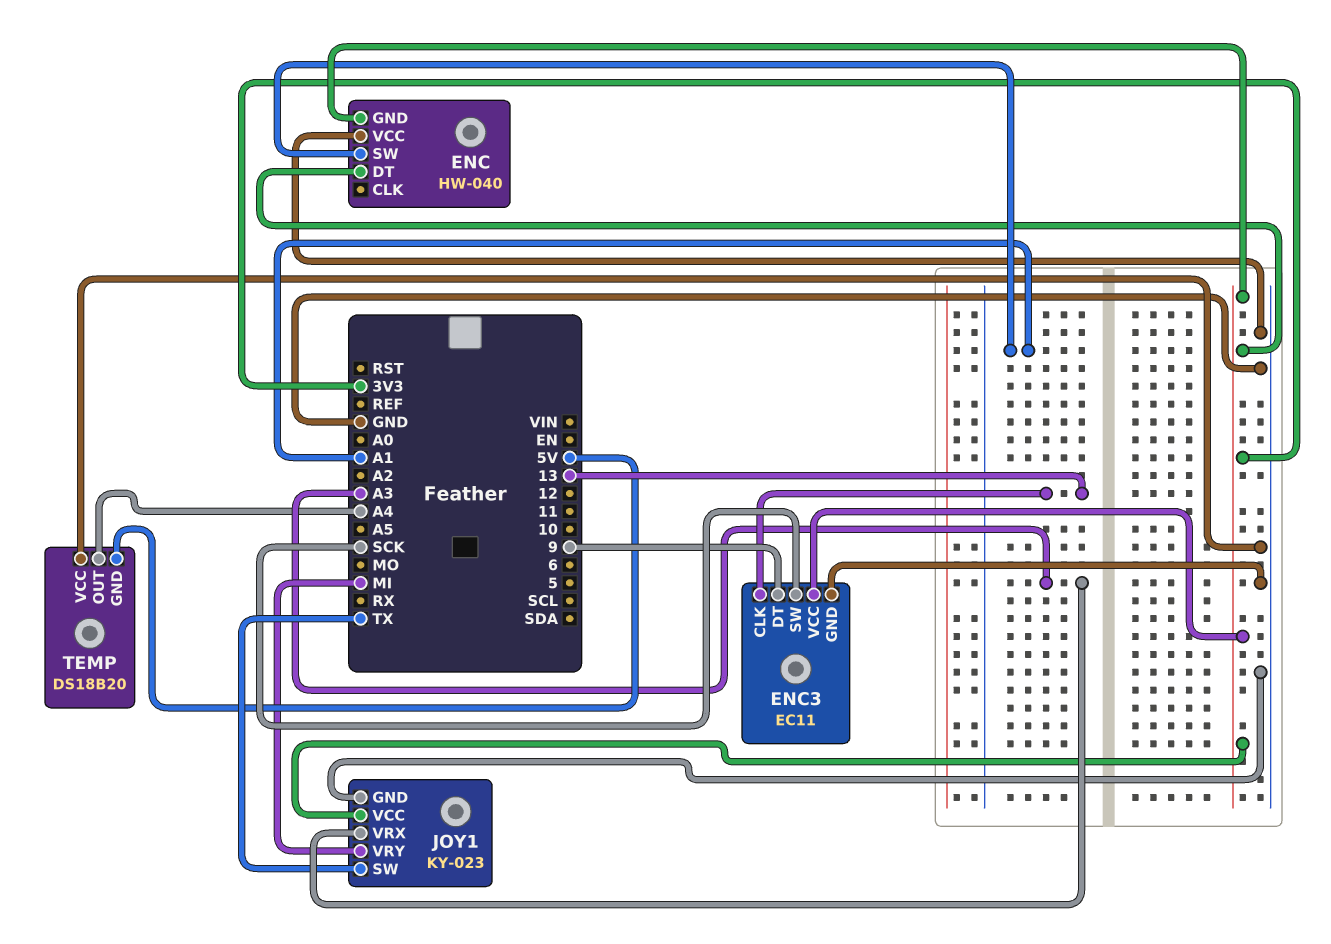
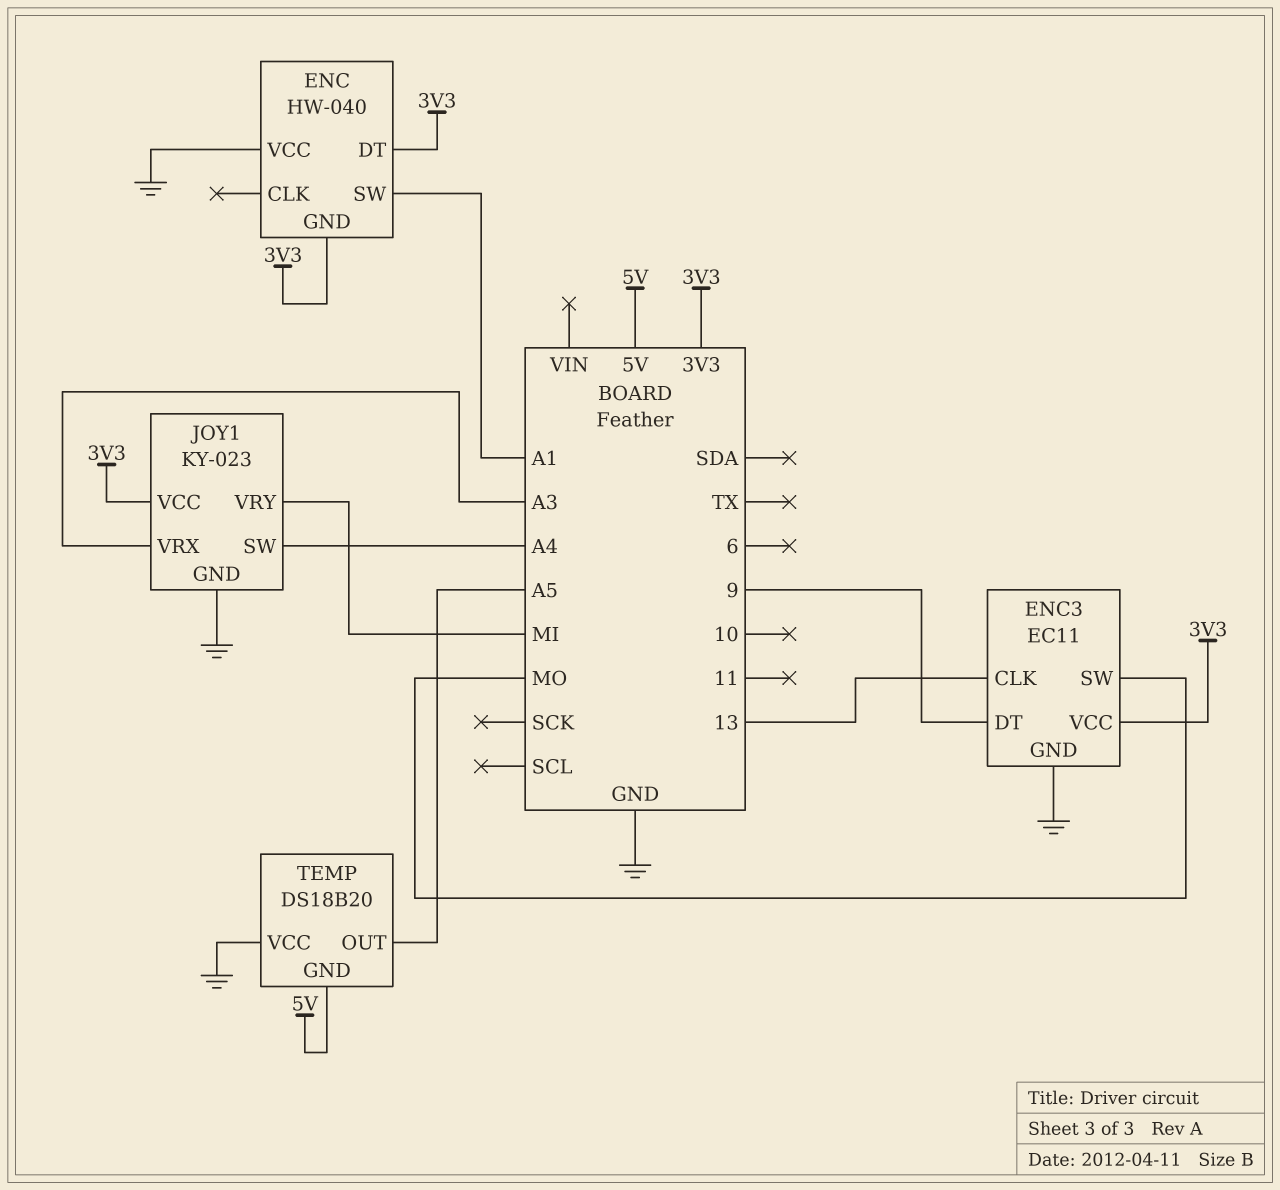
ENC3 pin SW: SCK -> MO
JOY1 pin SW: TX -> A4
TEMP pin OUT: A4 -> A5

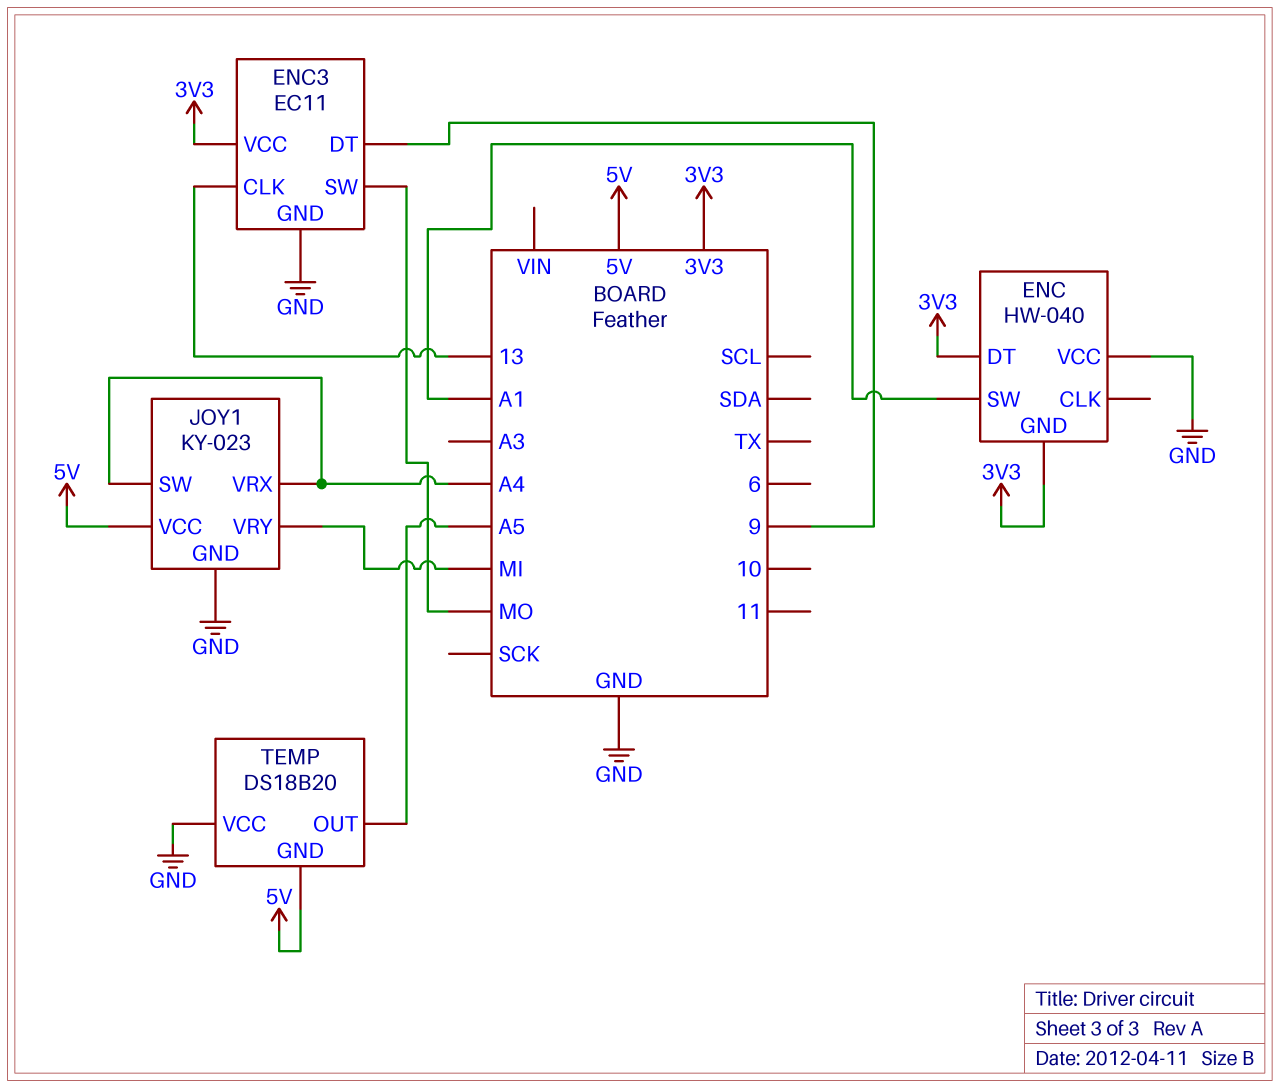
JOY1 pin VCC: 3V3 -> 5V
JOY1 pin VRX: A3 -> A4

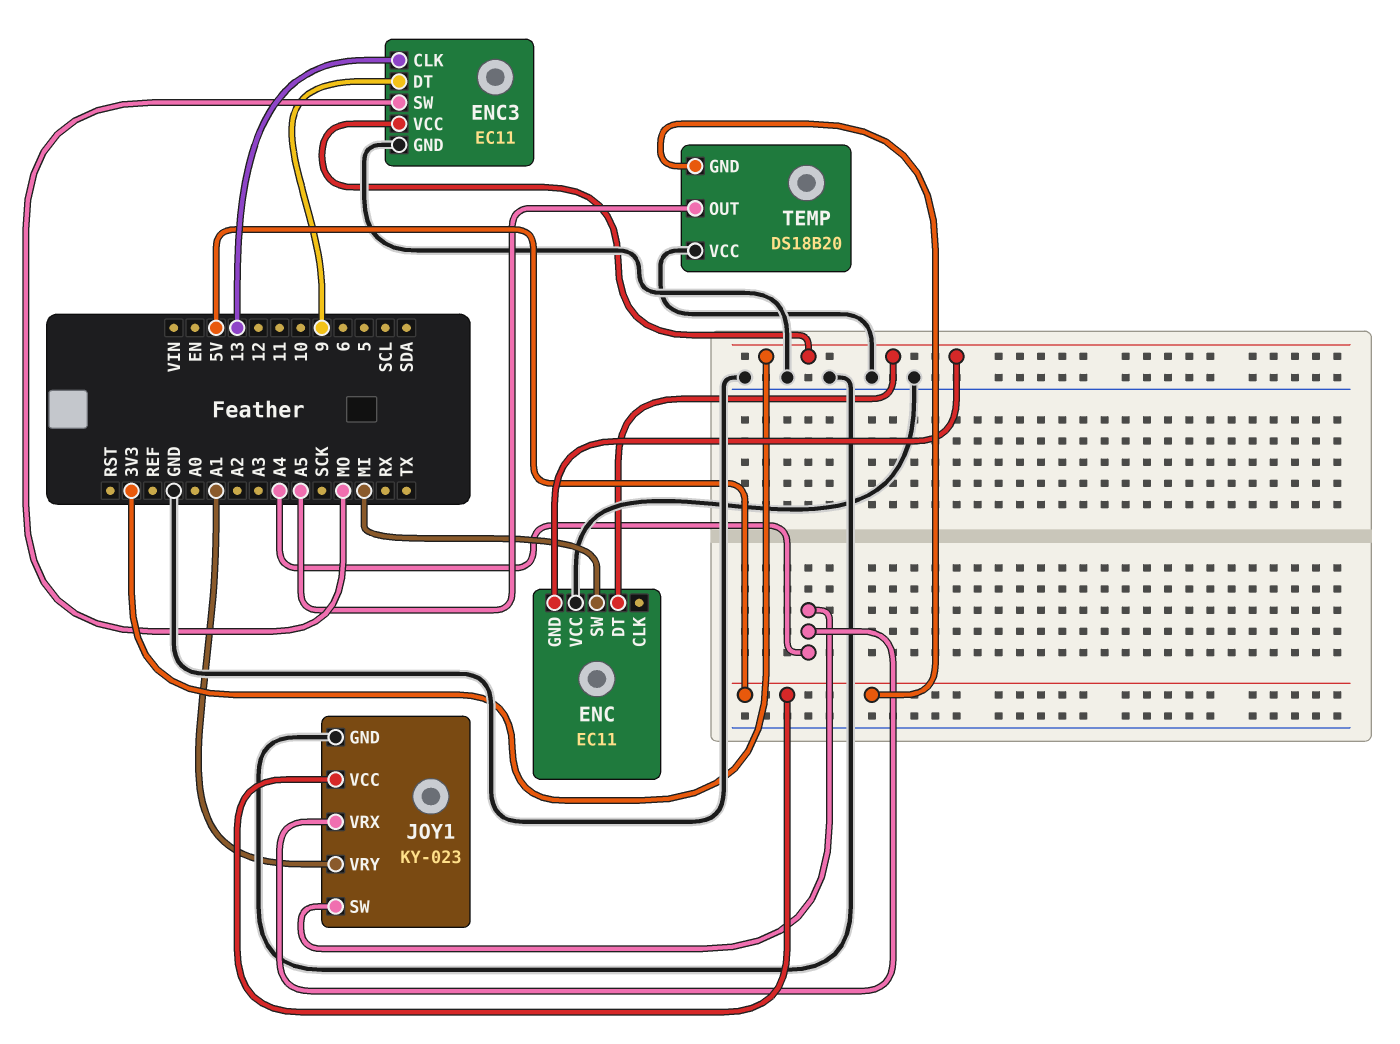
ENC: HW-040 -> EC11
ENC pin SW: A1 -> MI
JOY1 pin VRY: MI -> A1

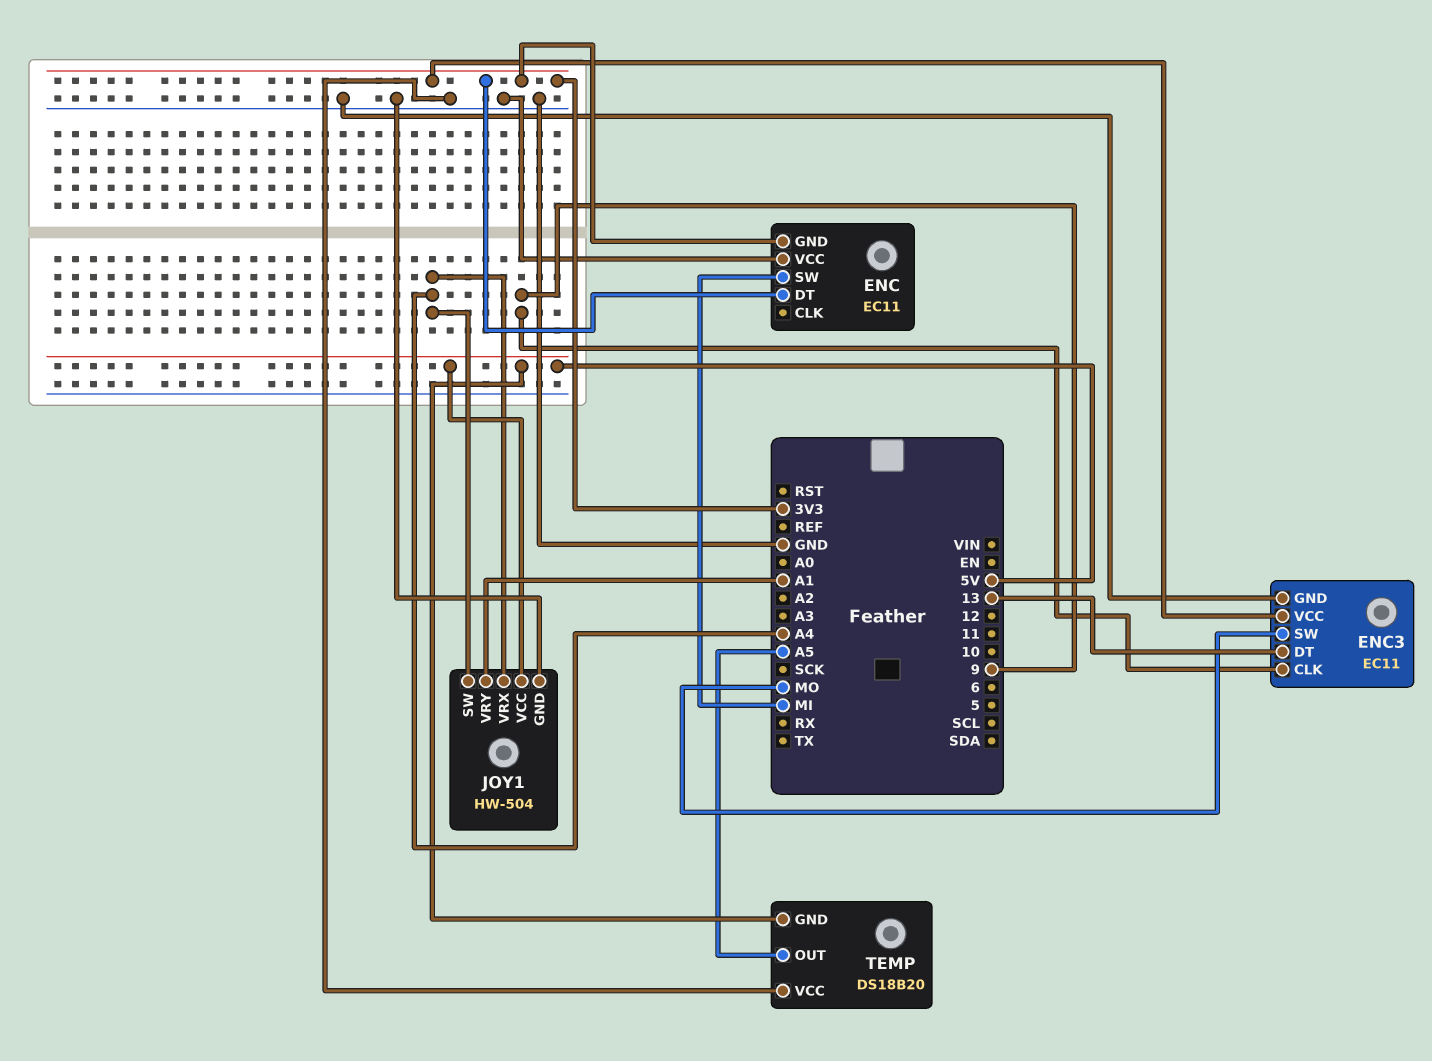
ENC3 pin CLK: 13 -> 9
ENC3 pin DT: 9 -> 13
JOY1: KY-023 -> HW-504

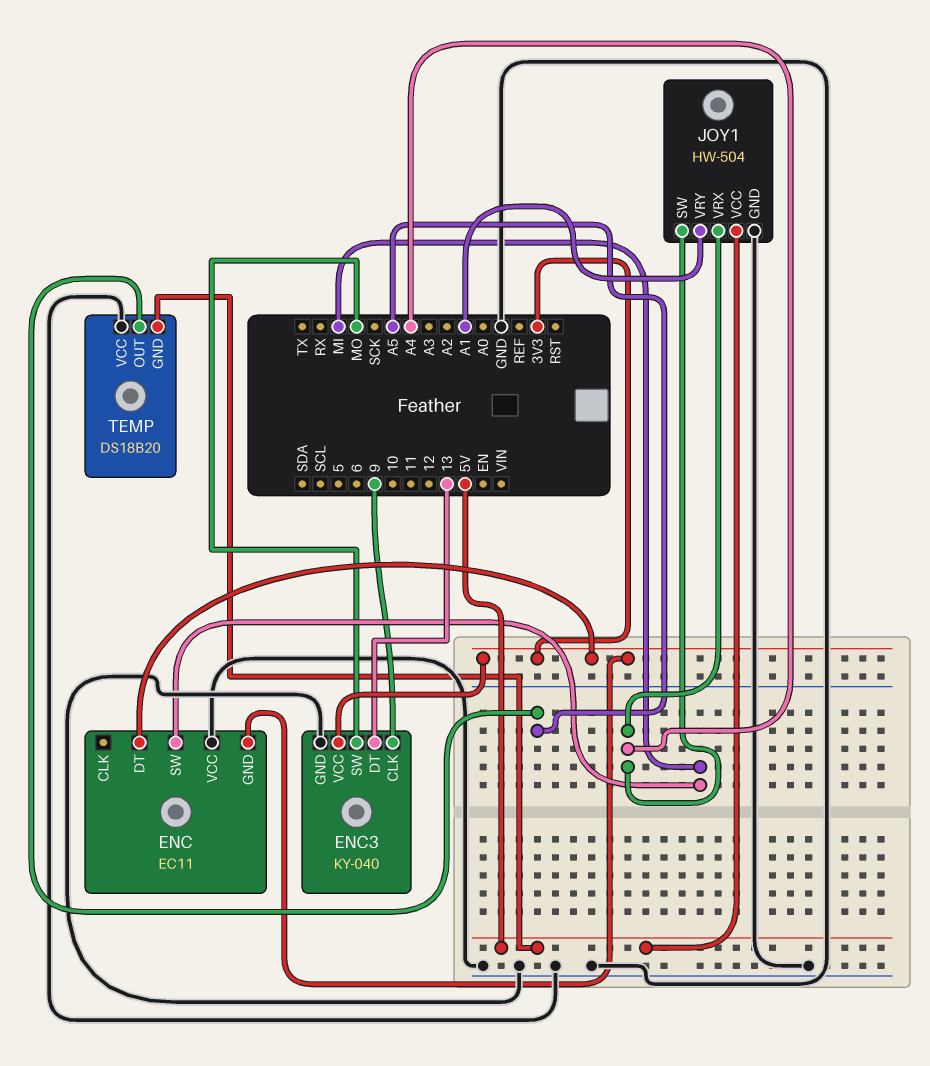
ENC3: EC11 -> KY-040

